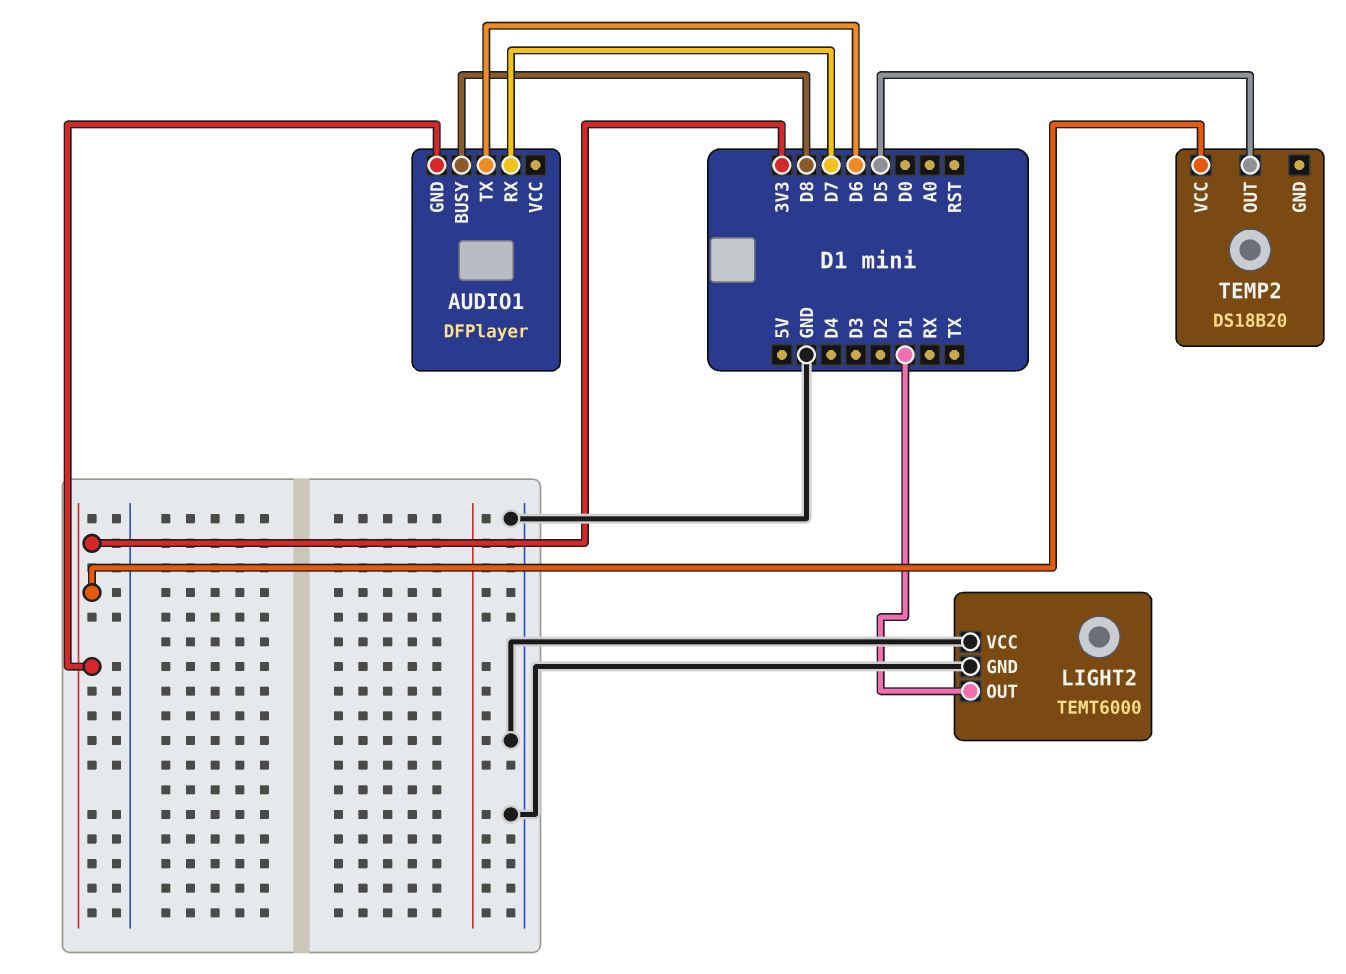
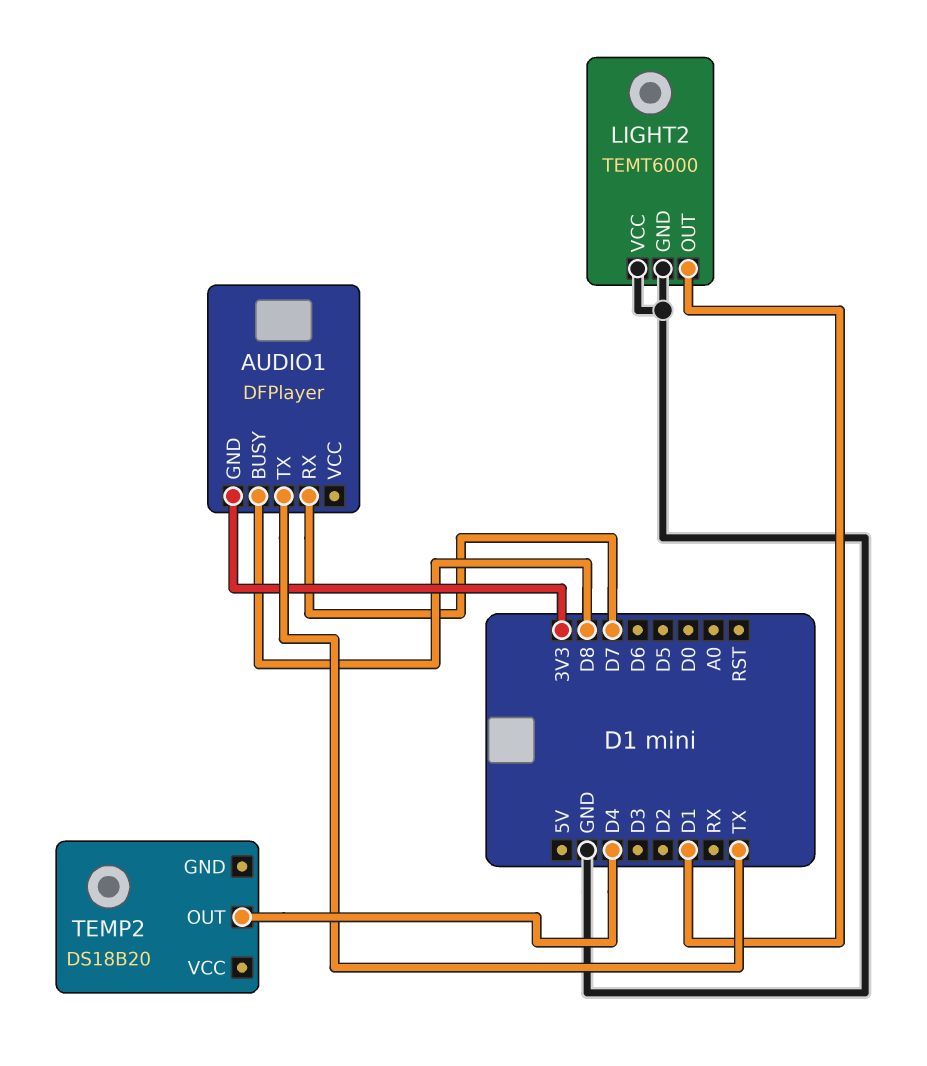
AUDIO1 pin TX: D6 -> TX
TEMP2 pin OUT: D5 -> D4
TEMP2 pin VCC: 3V3 -> none

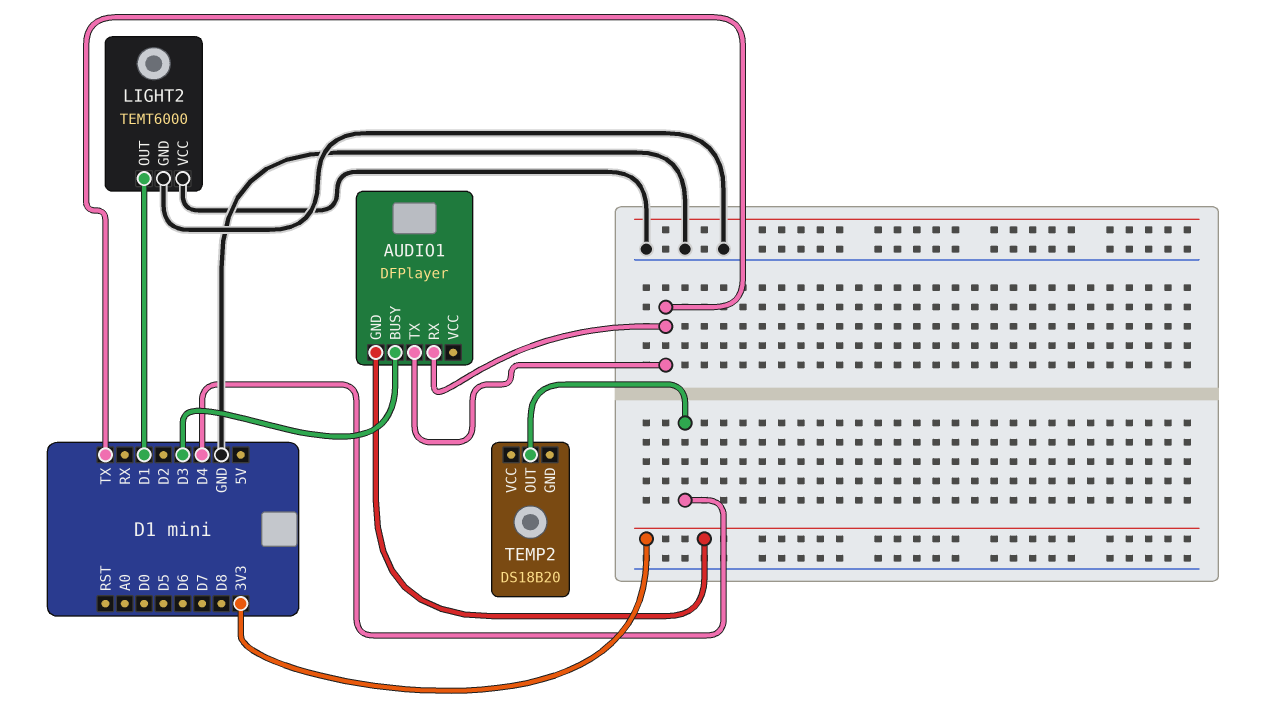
AUDIO1 pin BUSY: D8 -> D3
AUDIO1 pin RX: D7 -> TX

